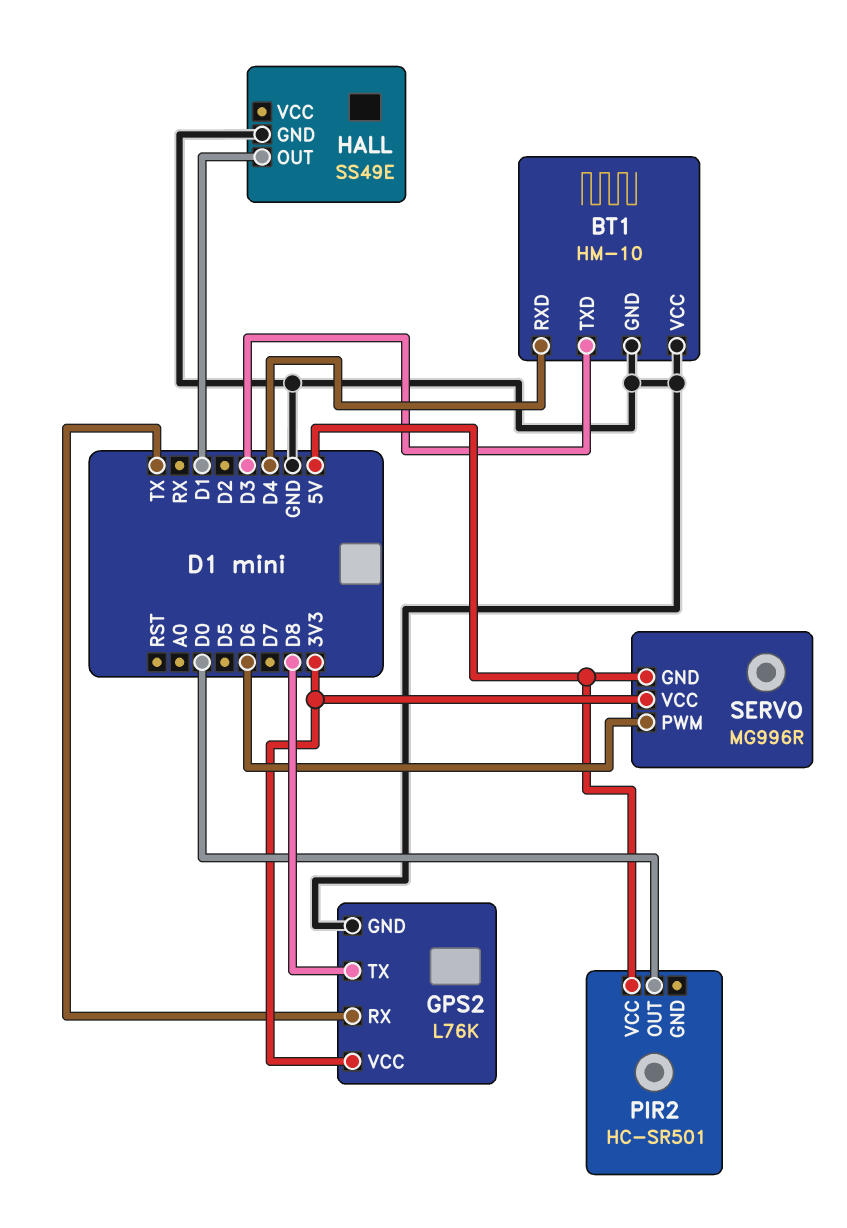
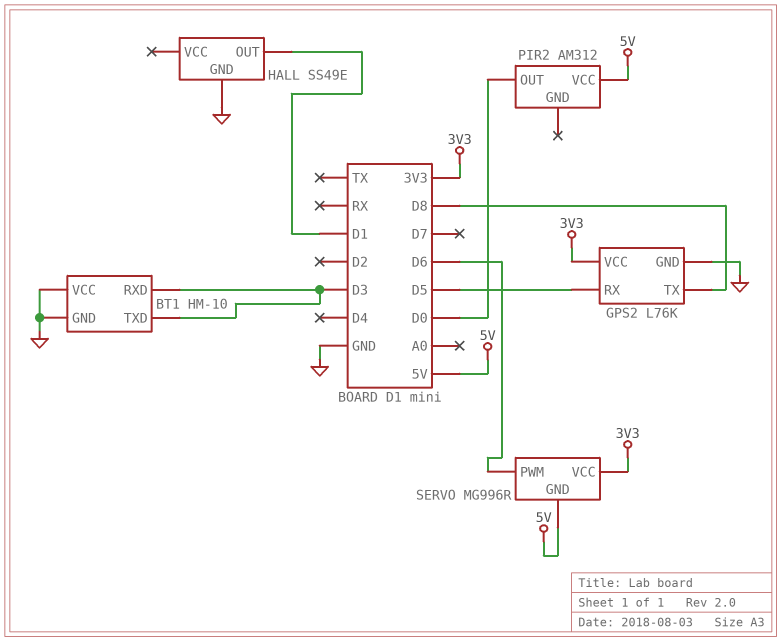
BT1 pin RXD: D4 -> D3
GPS2 pin RX: TX -> D5
PIR2: HC-SR501 -> AM312

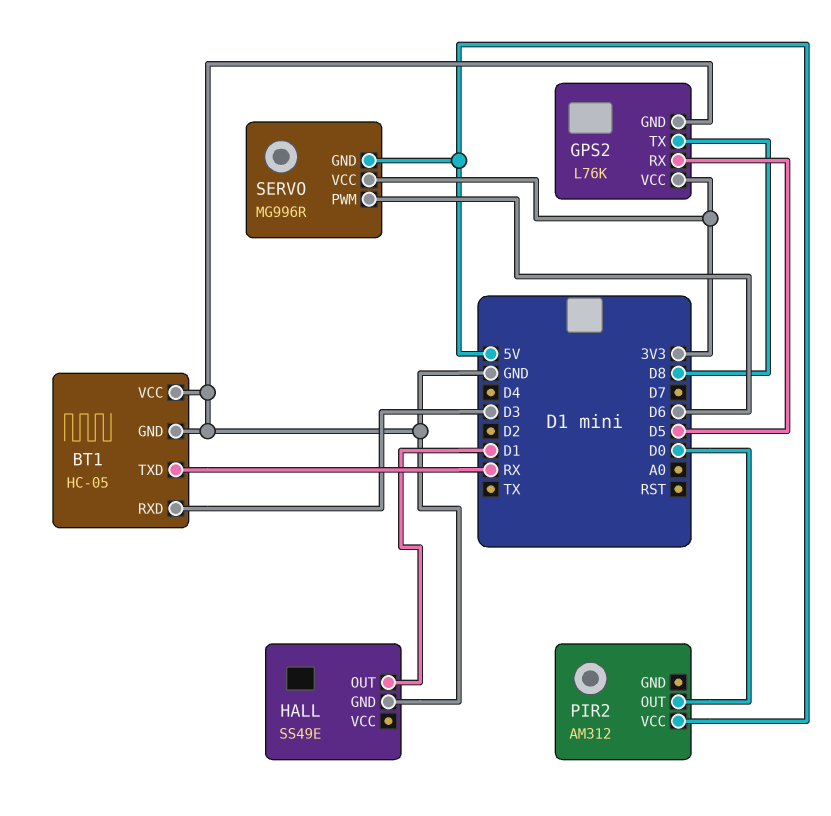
BT1: HM-10 -> HC-05
BT1 pin TXD: D3 -> RX

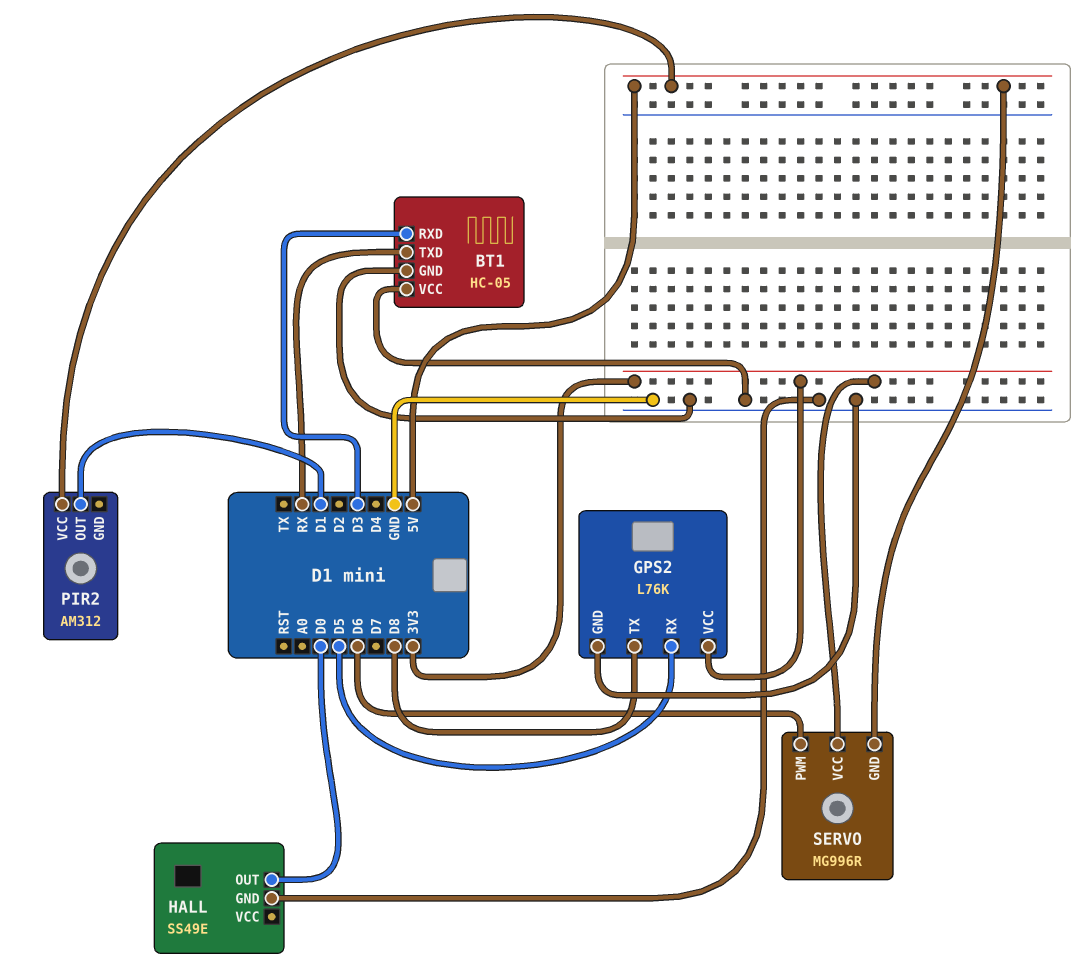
HALL pin OUT: D1 -> D0
PIR2 pin OUT: D0 -> D1

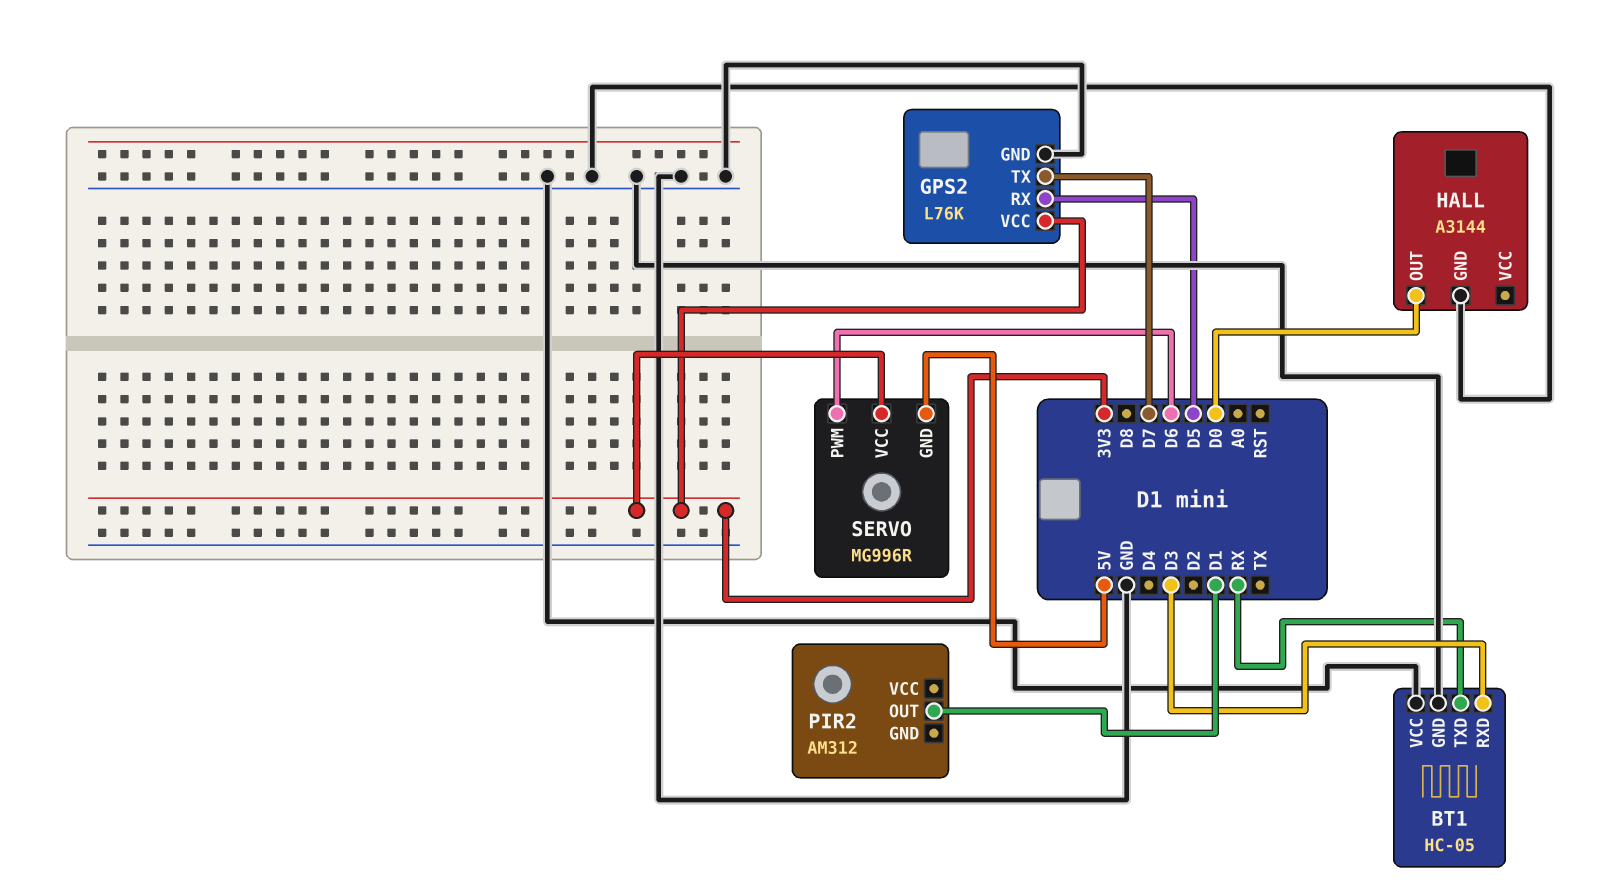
GPS2 pin TX: D8 -> D7
HALL: SS49E -> A3144
PIR2 pin VCC: 5V -> none

